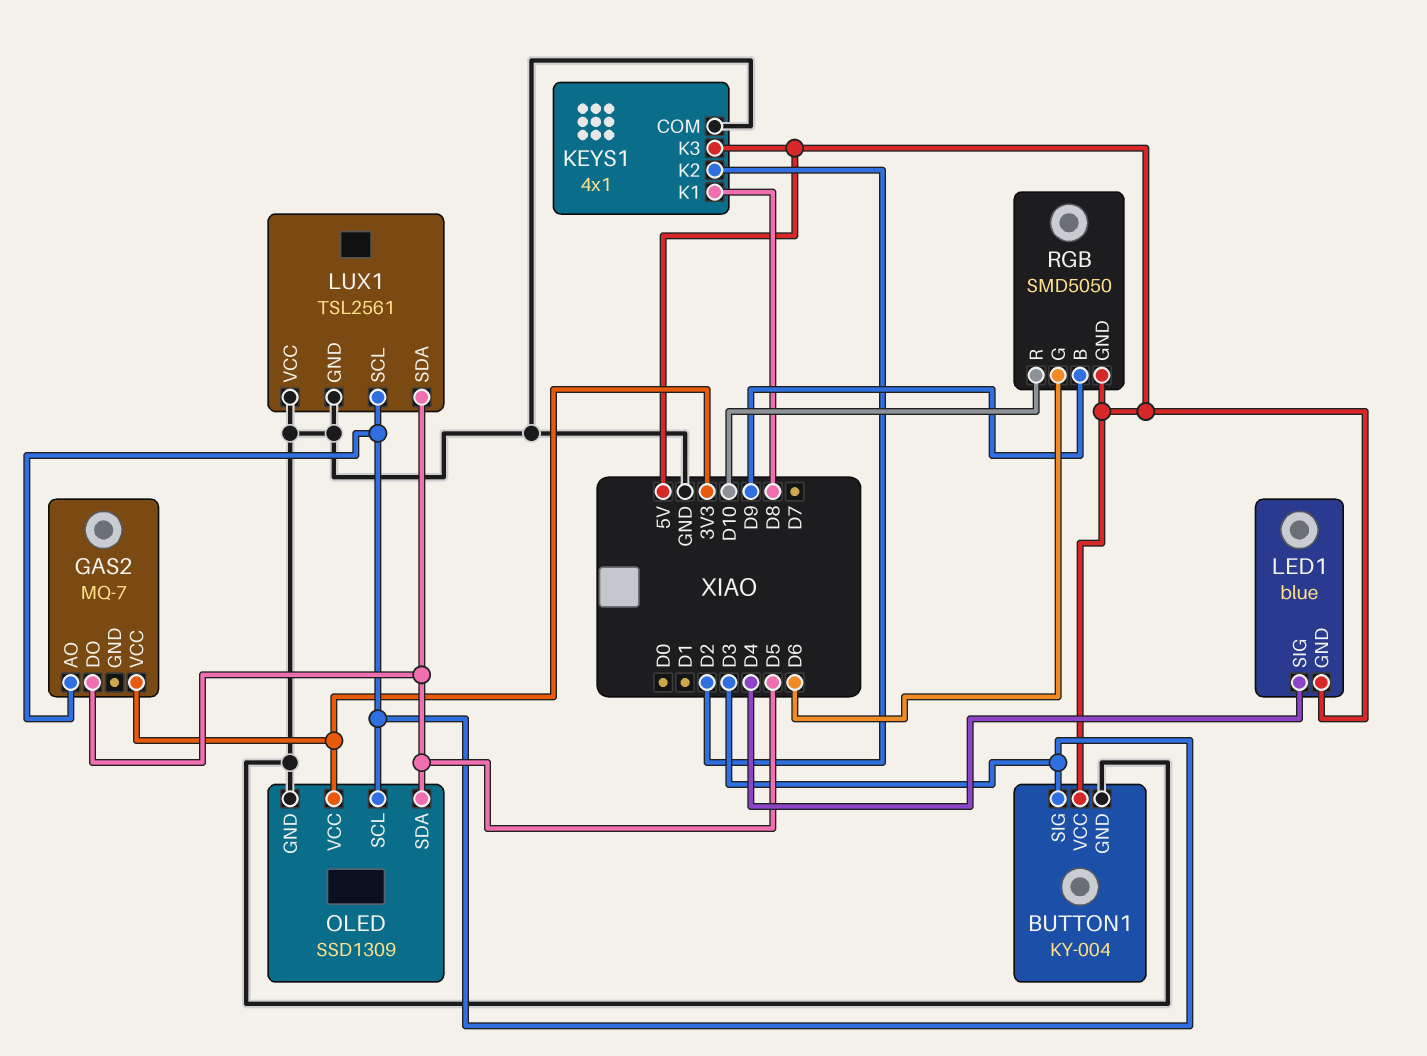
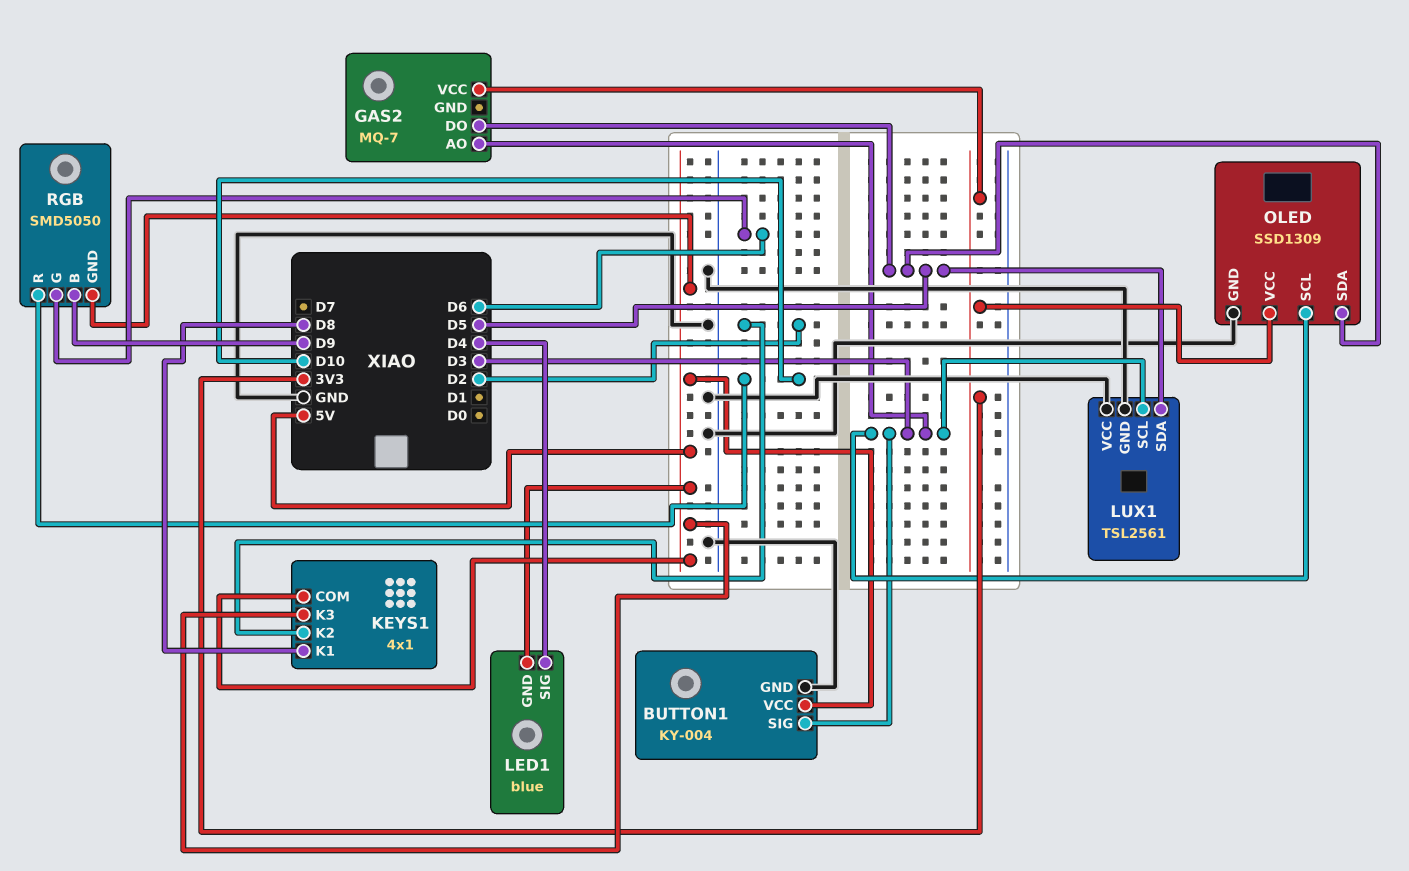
KEYS1 pin COM: GND -> 5V

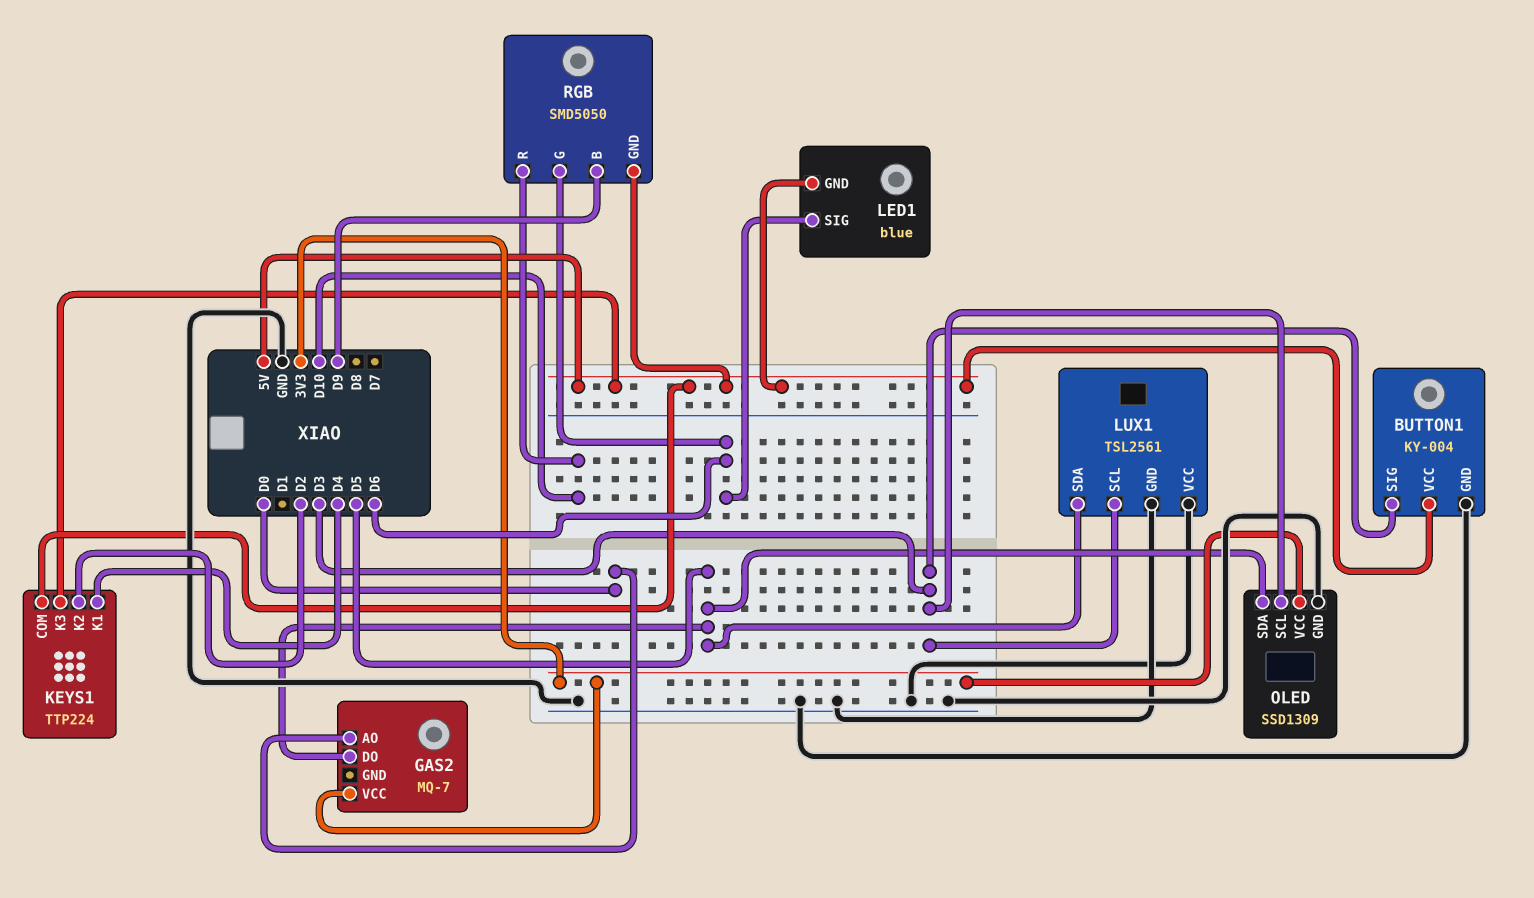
GAS2 pin AO: D3 -> D0
KEYS1: 4x1 -> TTP224
KEYS1 pin K1: D8 -> D4
LED1 pin SIG: D4 -> D6

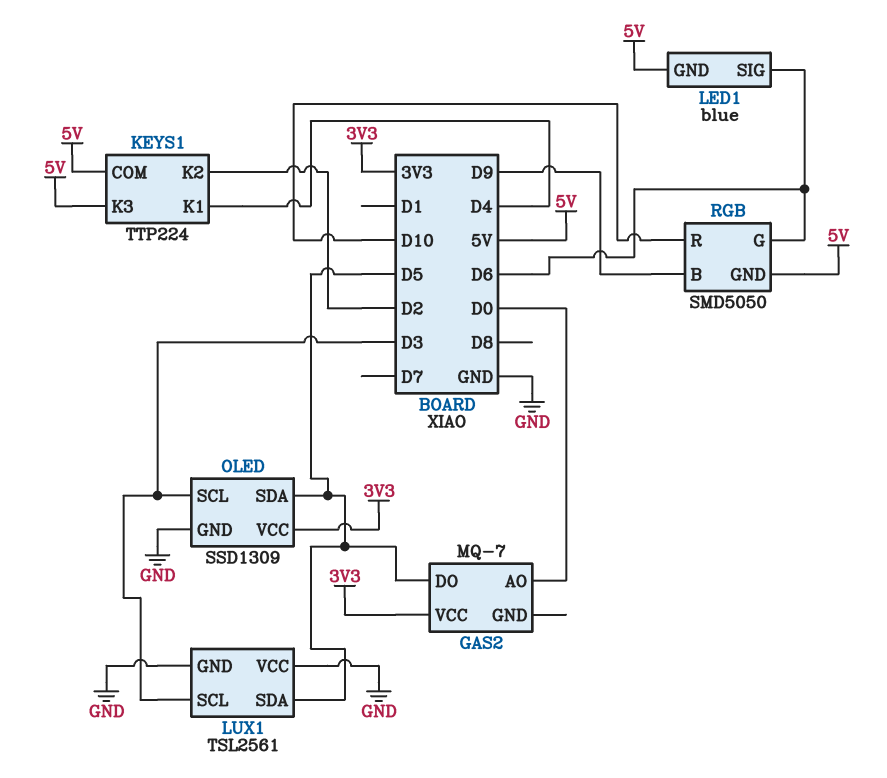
BUTTON1: KY-004 -> none
BUTTON1 pin GND: GND -> none
BUTTON1 pin SIG: D3 -> none
BUTTON1 pin VCC: 5V -> none

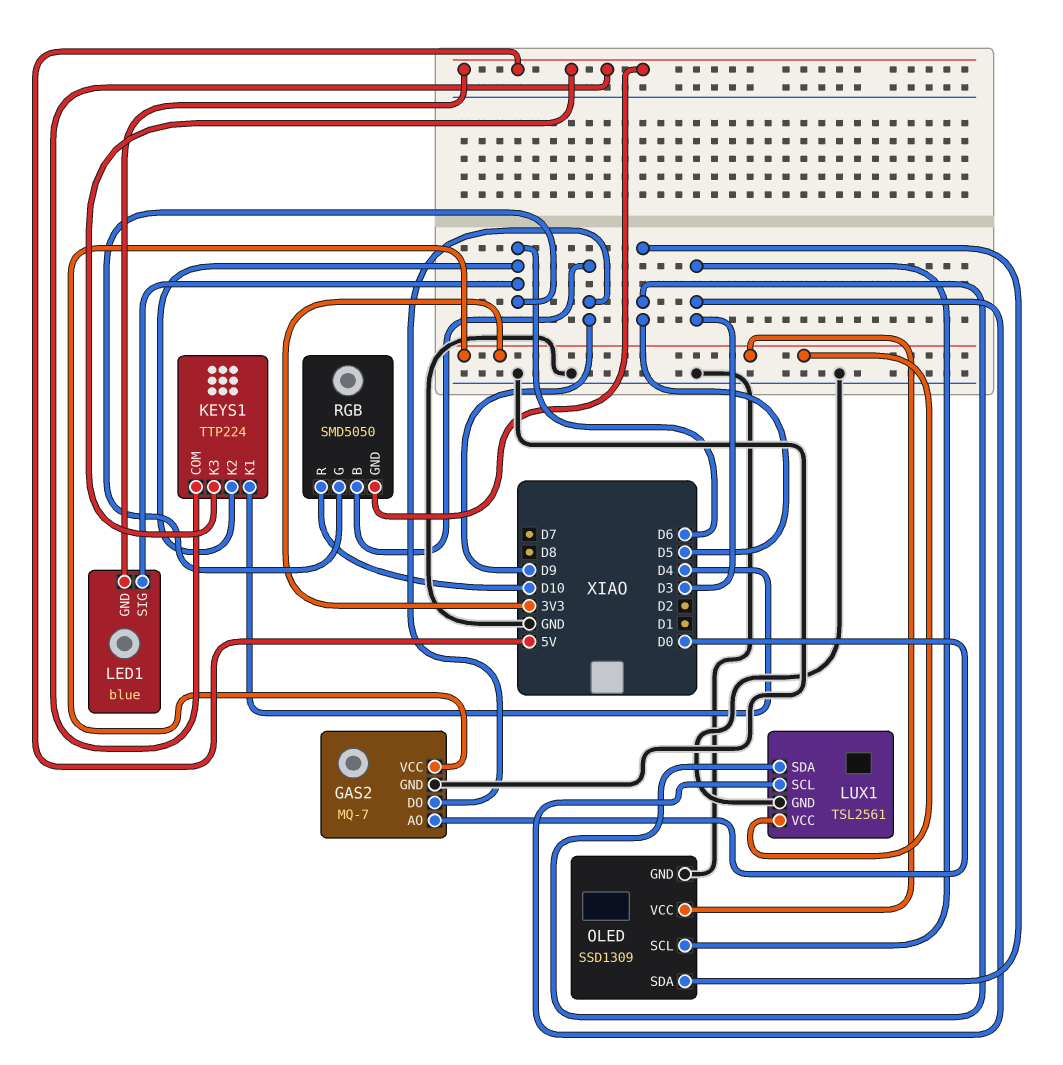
GAS2 pin DO: D5 -> D9
GAS2 pin GND: none -> GND
KEYS1 pin K2: D2 -> D6
LUX1 pin VCC: GND -> 3V3

